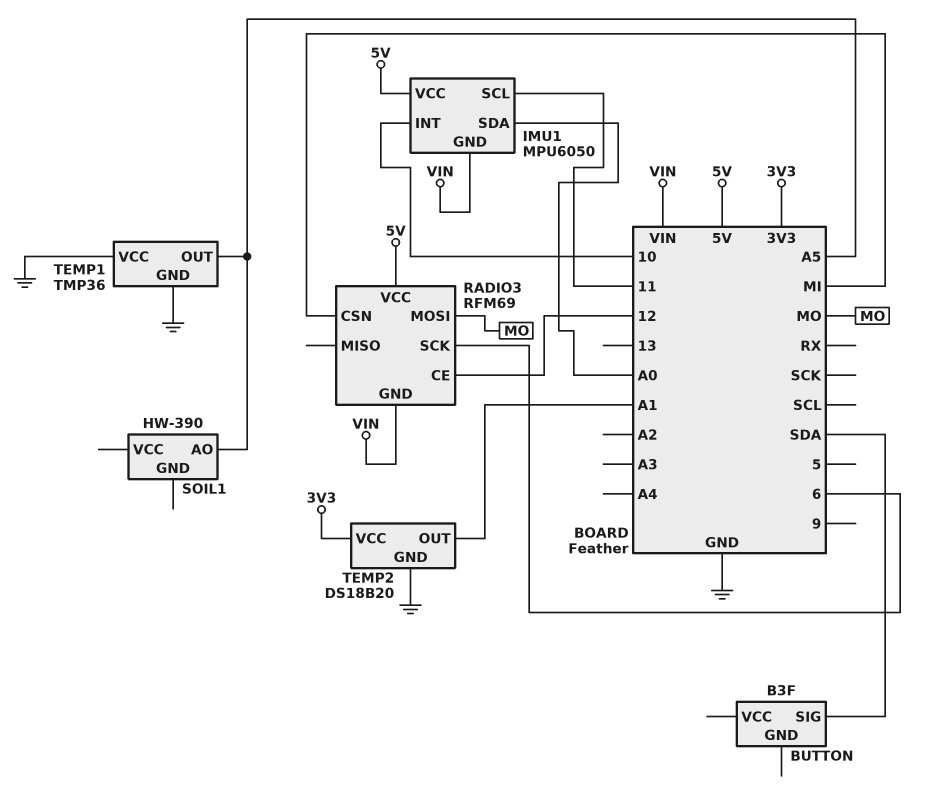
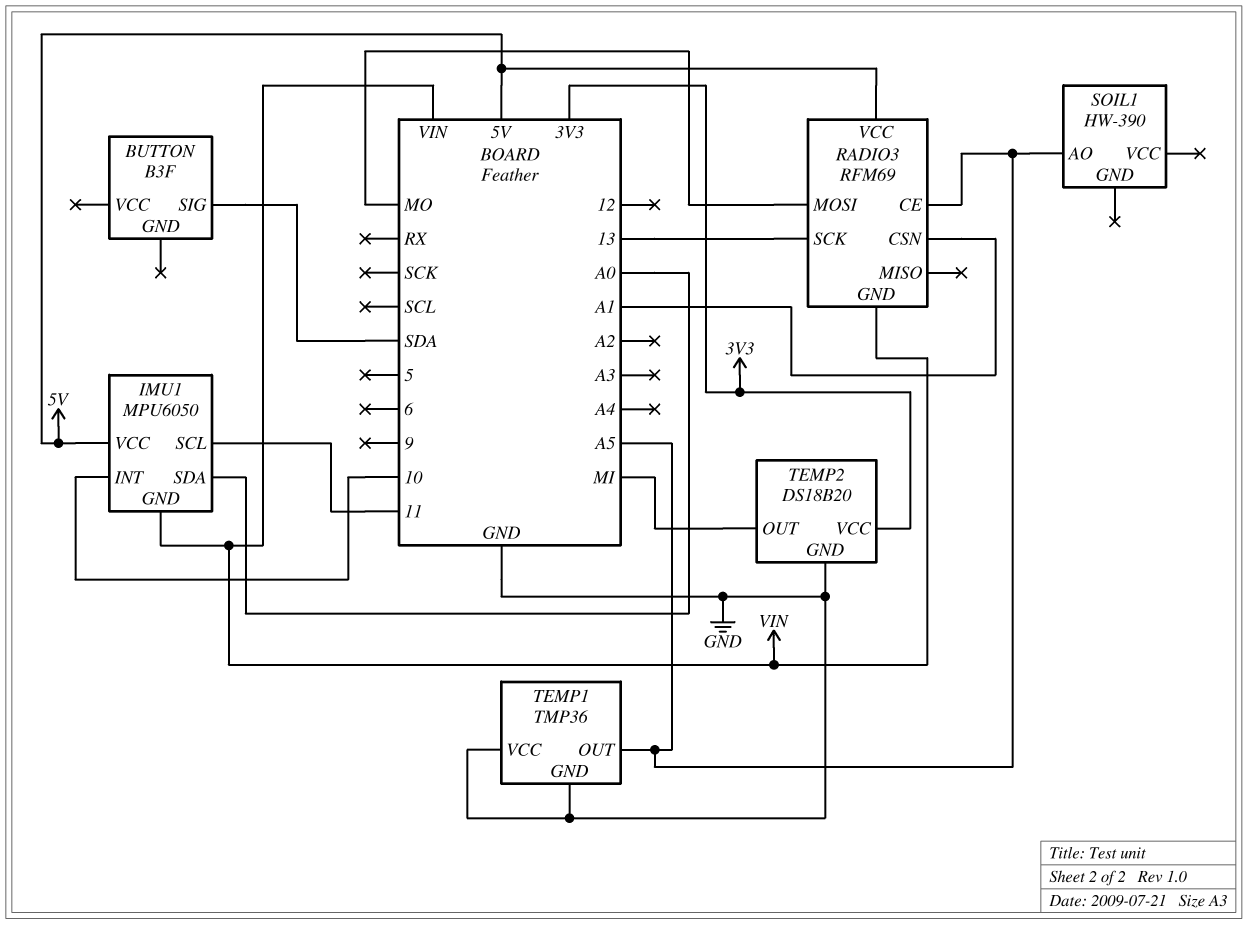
RADIO3 pin CE: 12 -> A5
RADIO3 pin CSN: MI -> A1
RADIO3 pin SCK: 6 -> 13
TEMP2 pin OUT: A1 -> MI

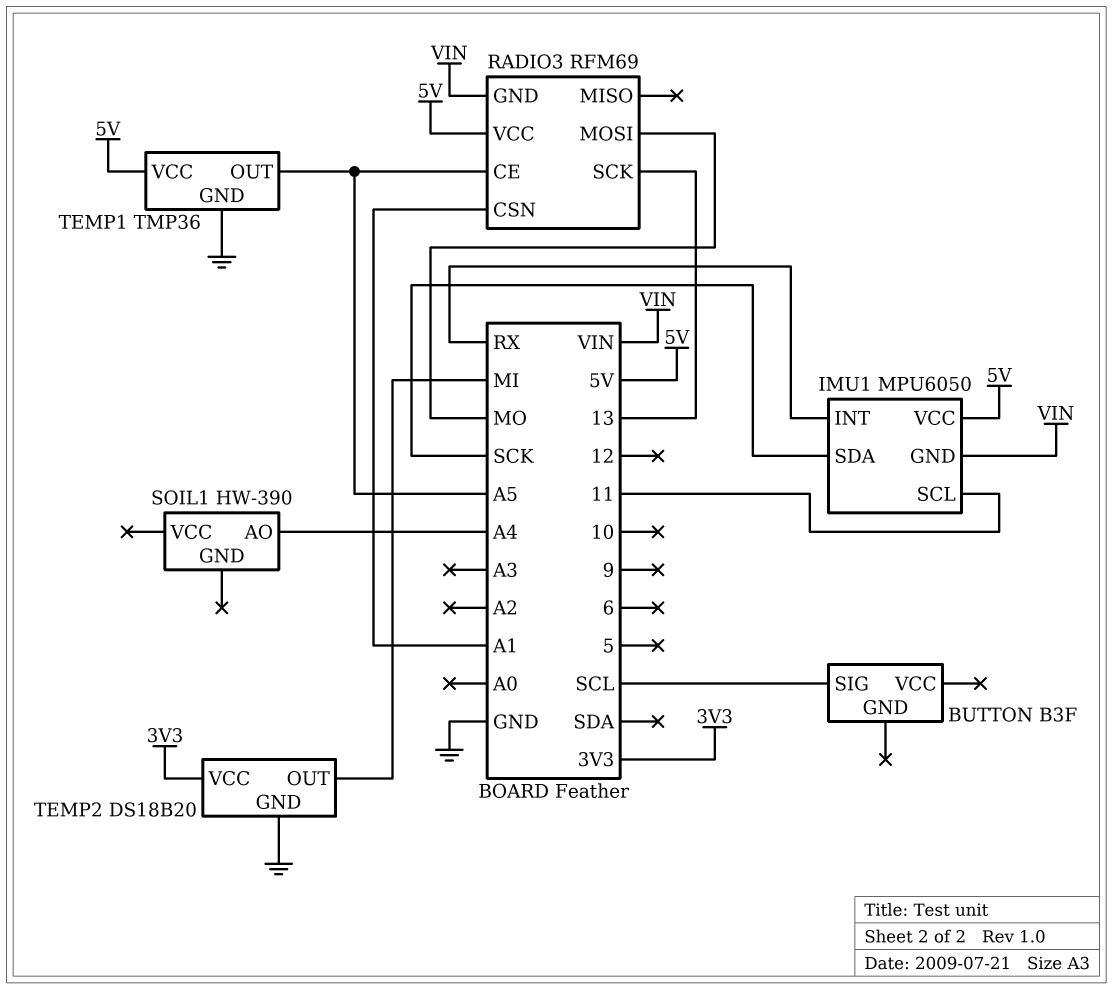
BUTTON pin SIG: SDA -> SCL
IMU1 pin INT: 10 -> RX
IMU1 pin SDA: A0 -> SCK
SOIL1 pin AO: A5 -> A4
TEMP1 pin VCC: GND -> 5V

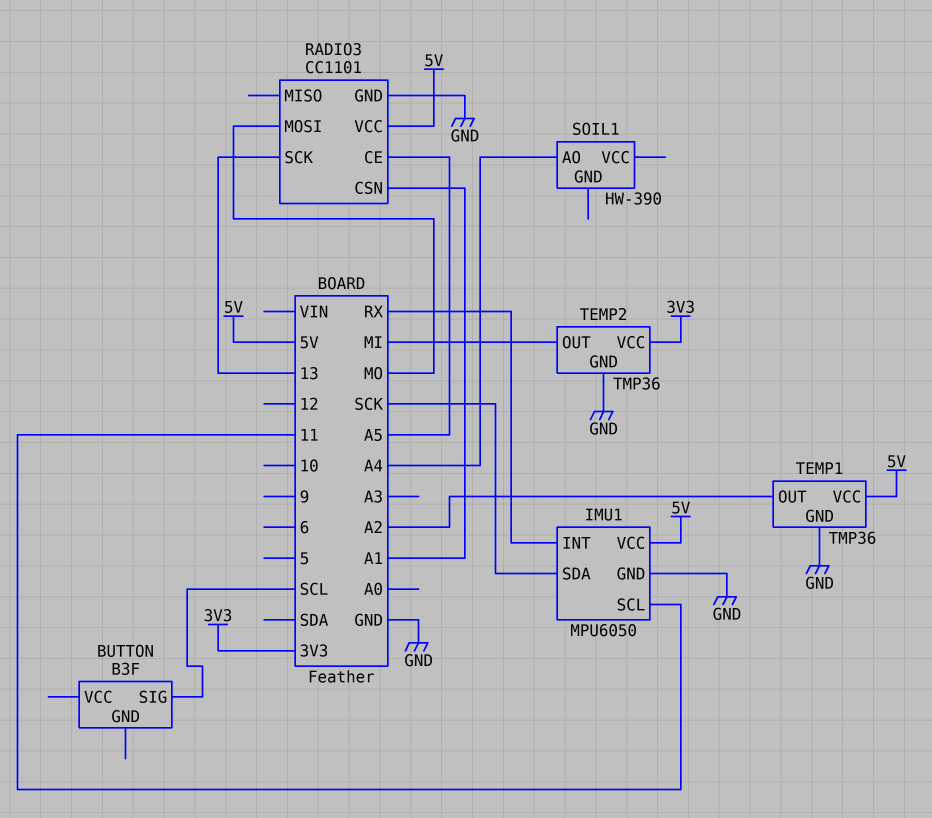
IMU1 pin GND: VIN -> GND
RADIO3: RFM69 -> CC1101
RADIO3 pin GND: VIN -> GND
TEMP1 pin OUT: A5 -> A2
TEMP2: DS18B20 -> TMP36

